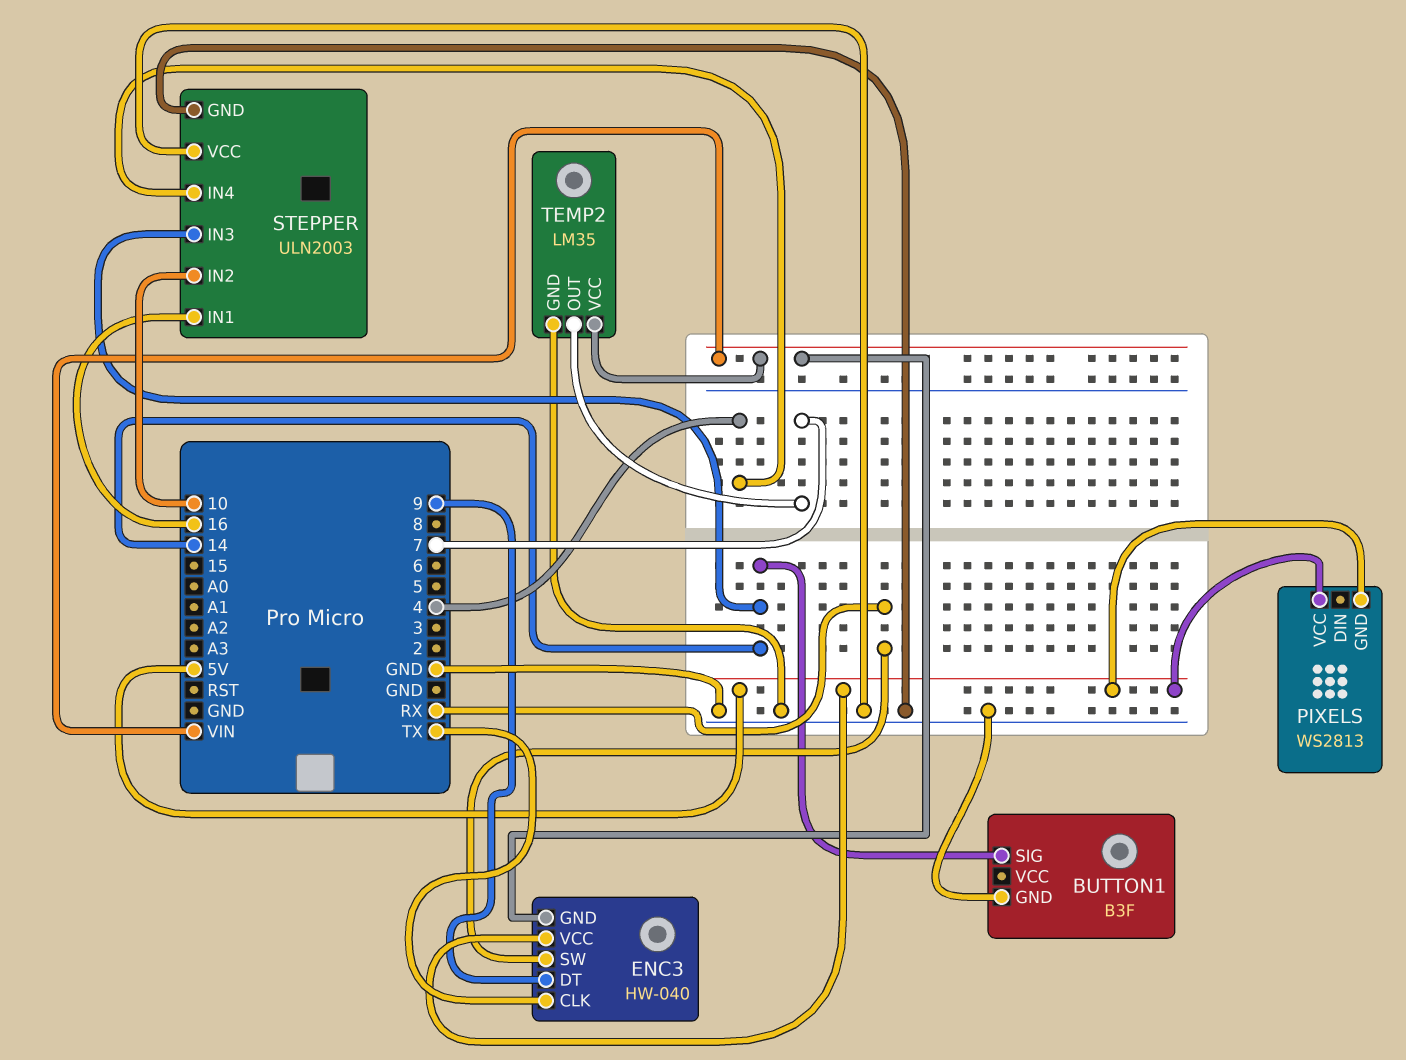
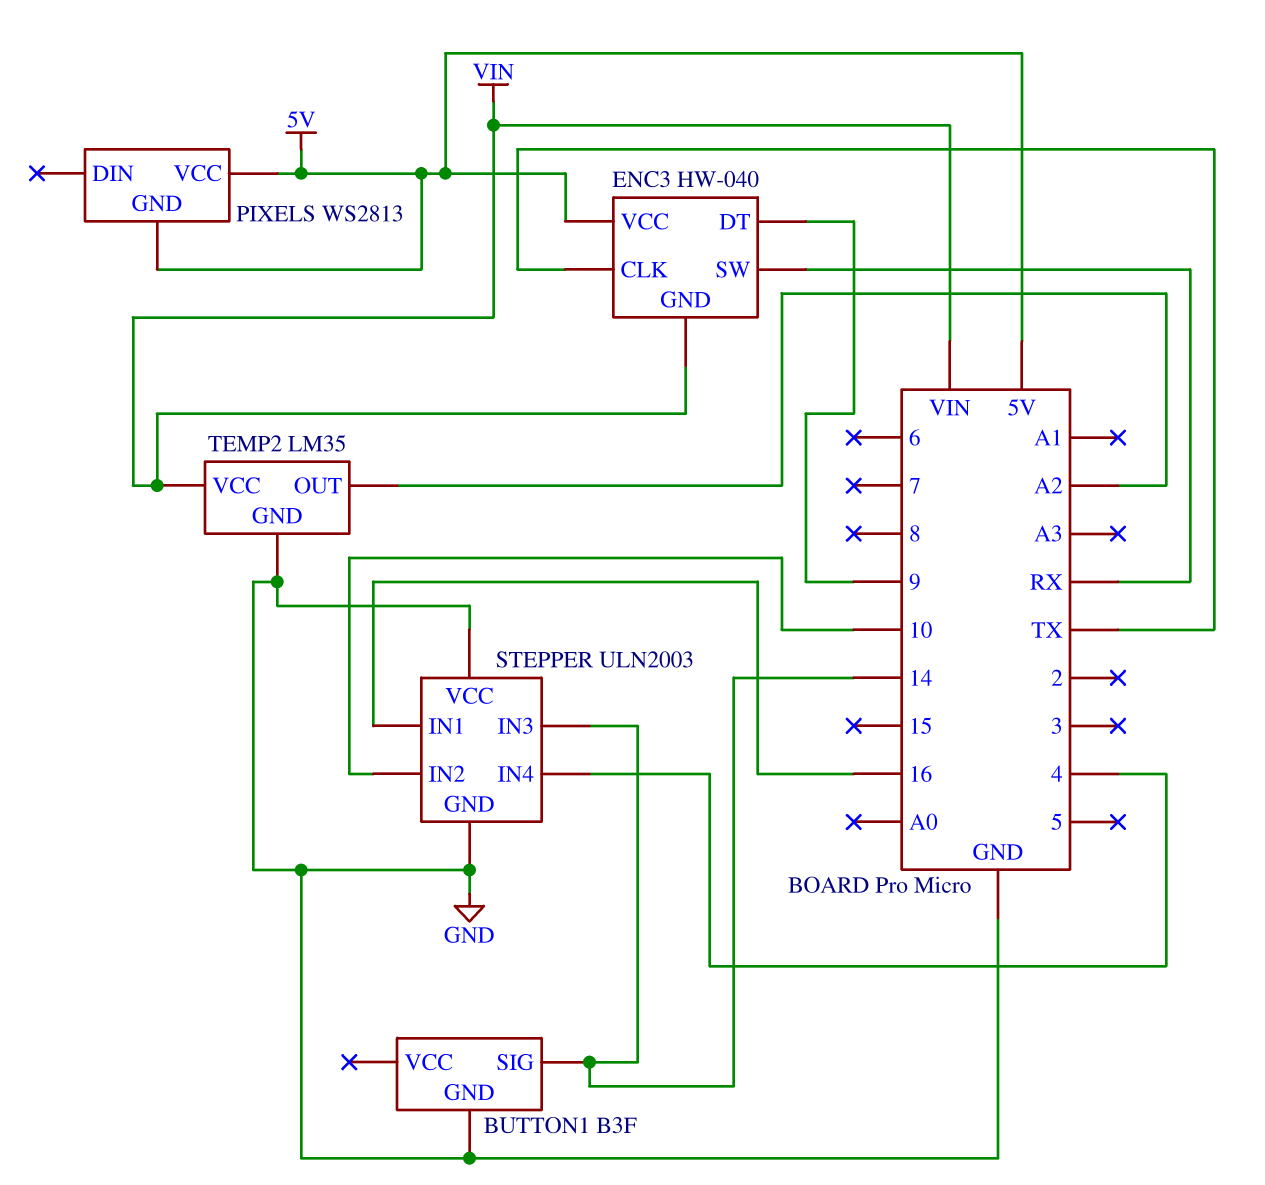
TEMP2 pin OUT: 7 -> A2

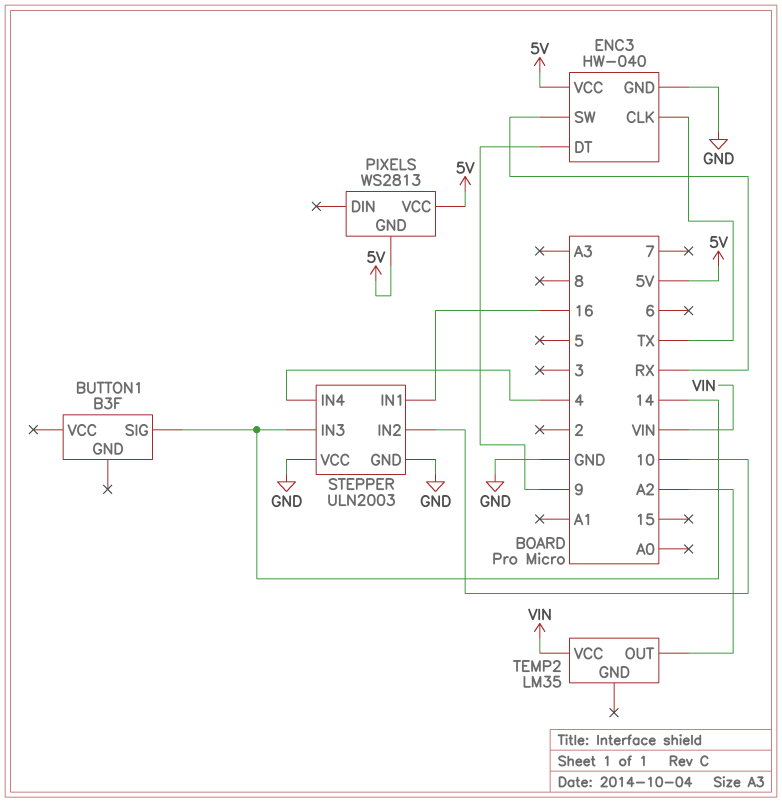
BUTTON1 pin GND: GND -> none
ENC3 pin GND: VIN -> GND
TEMP2 pin GND: GND -> none

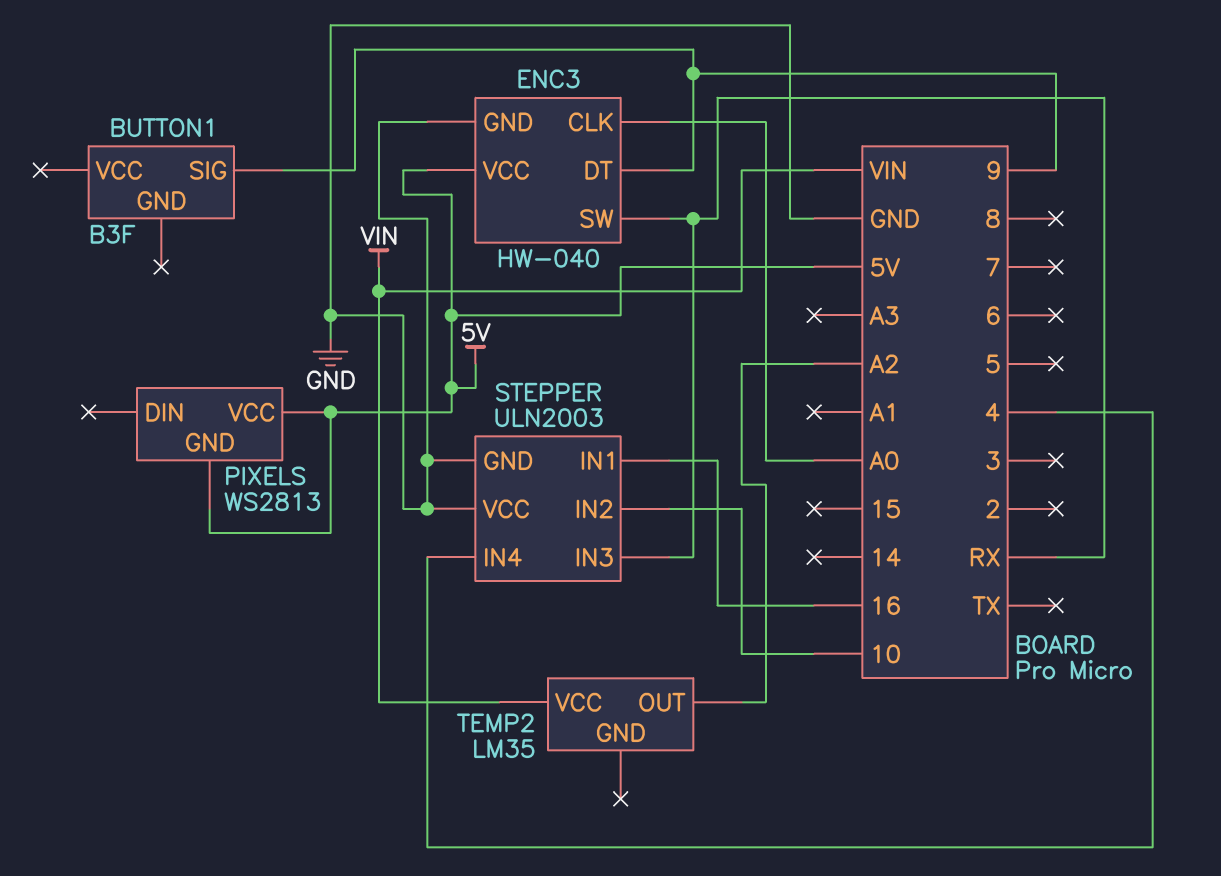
BUTTON1 pin SIG: 14 -> 9
ENC3 pin CLK: TX -> A0
STEPPER pin IN3: 14 -> RX

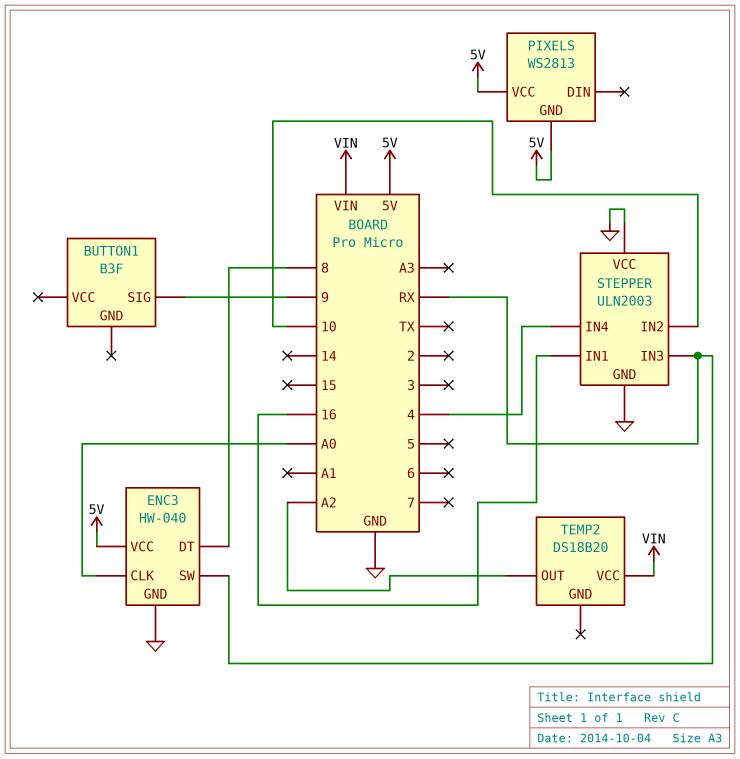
ENC3 pin DT: 9 -> 8
TEMP2: LM35 -> DS18B20

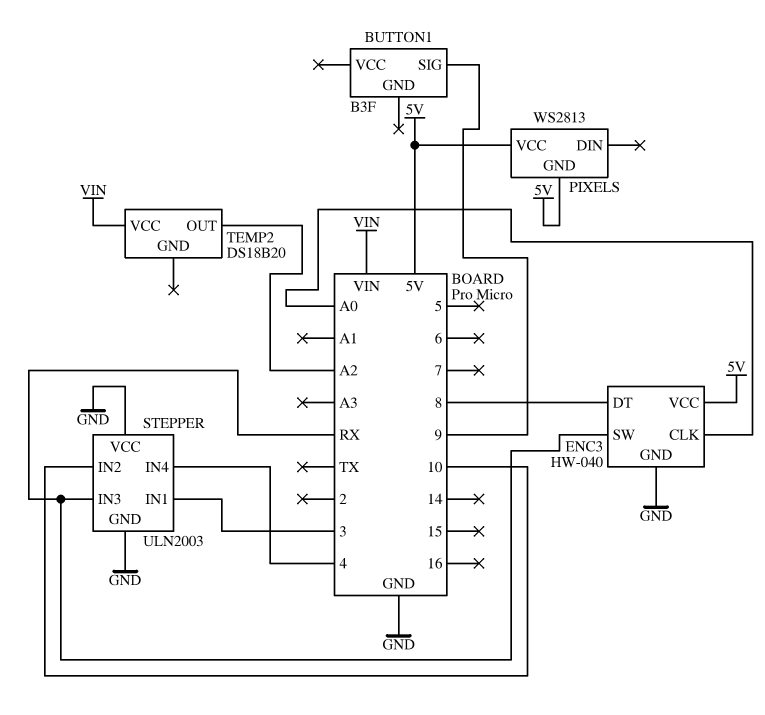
STEPPER pin IN1: 16 -> 3

